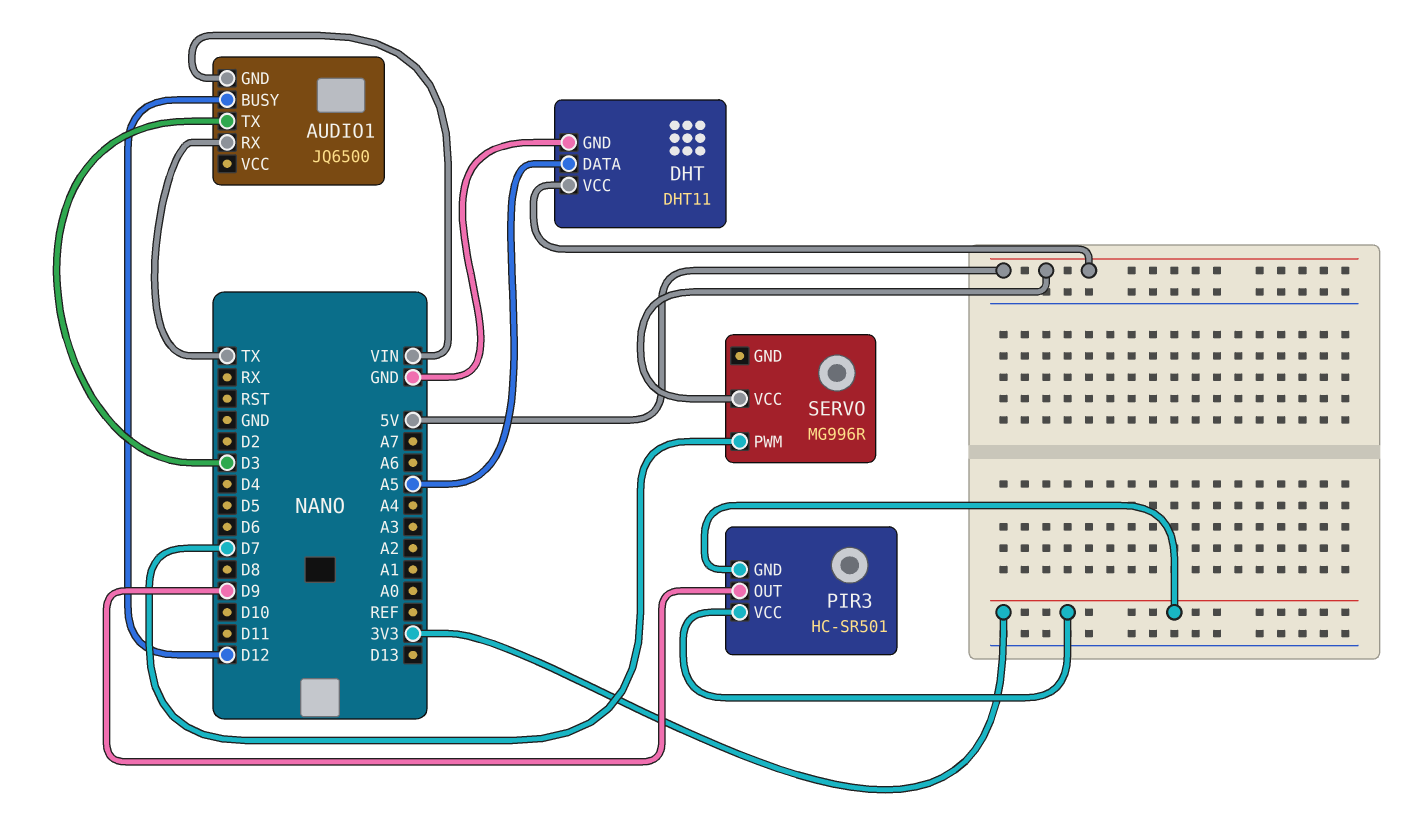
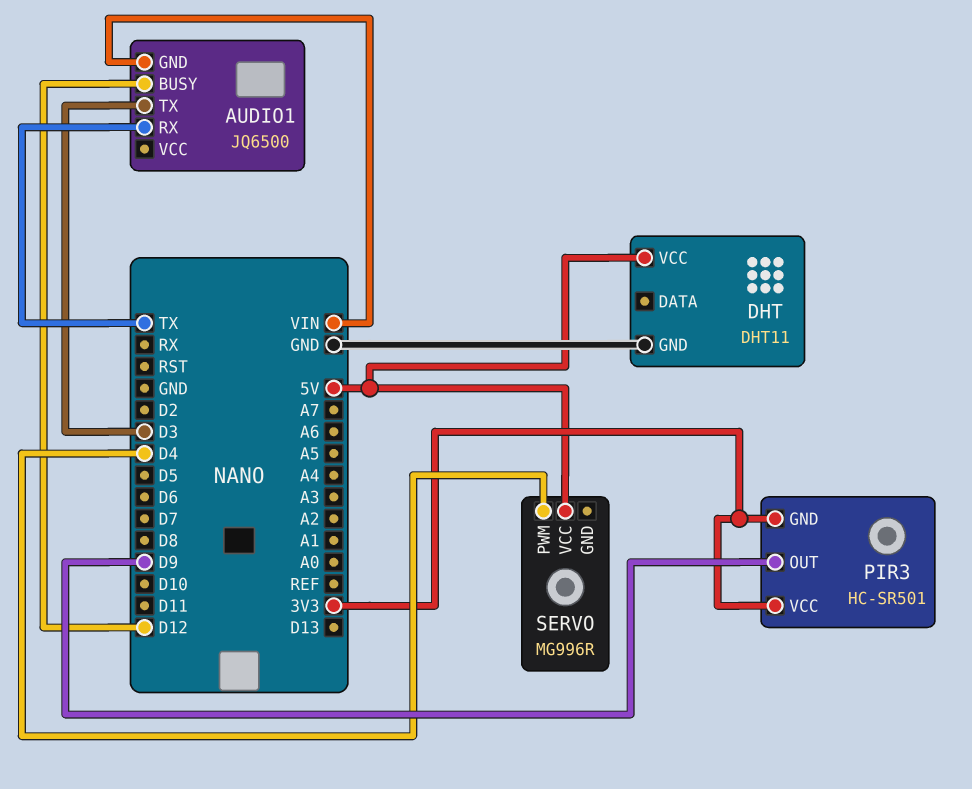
DHT pin DATA: A5 -> none
SERVO pin PWM: D7 -> D4

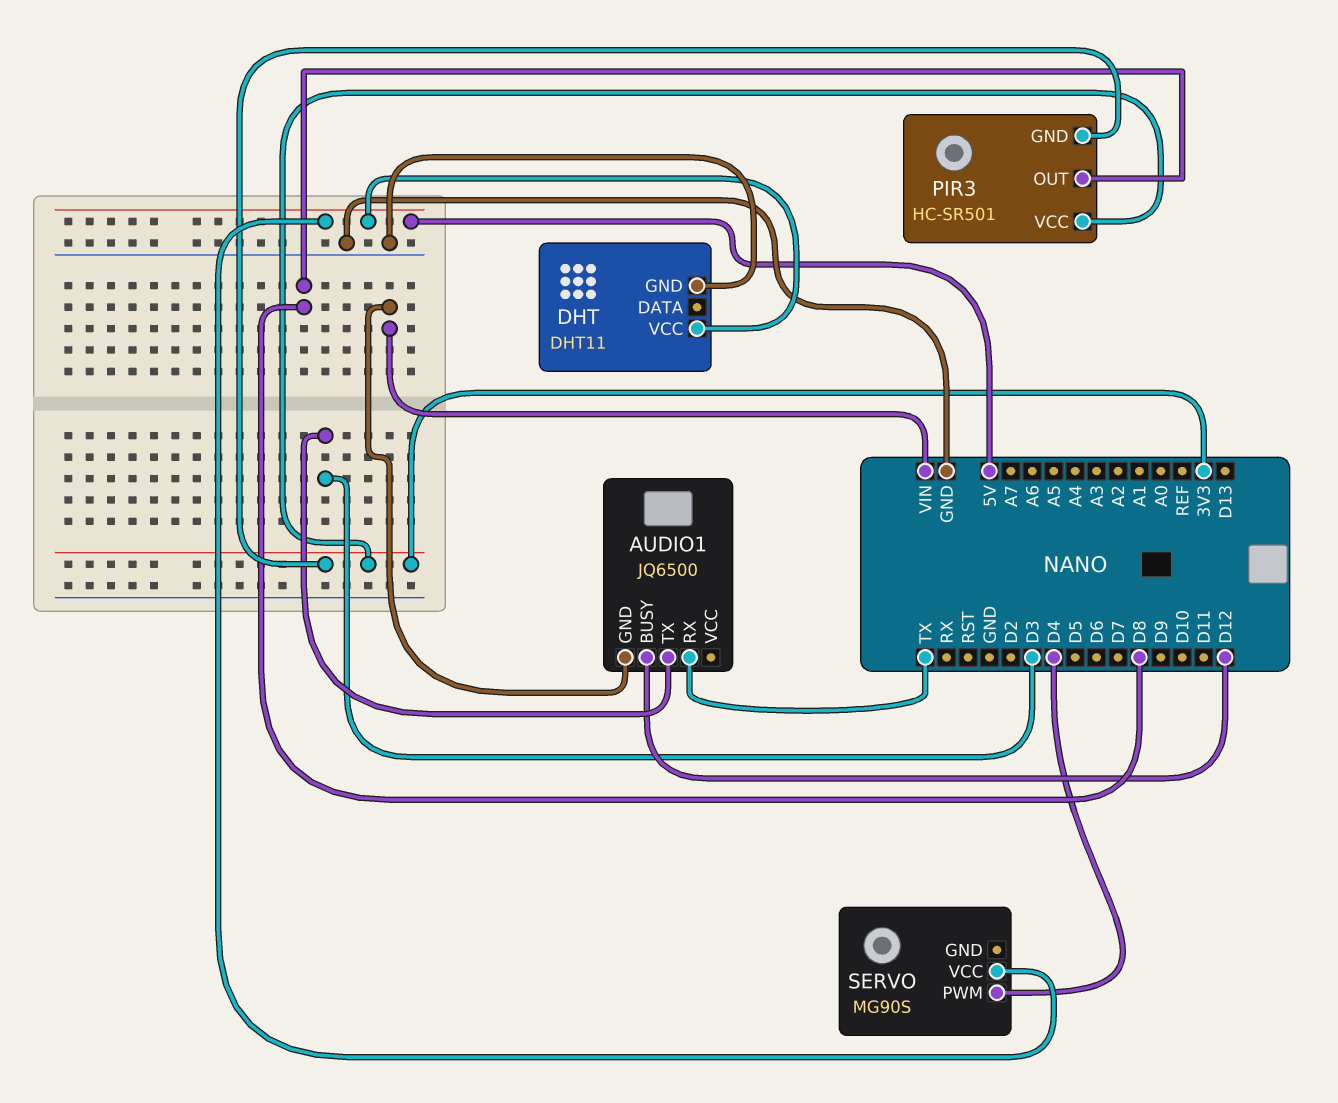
PIR3 pin OUT: D9 -> D8
SERVO: MG996R -> MG90S

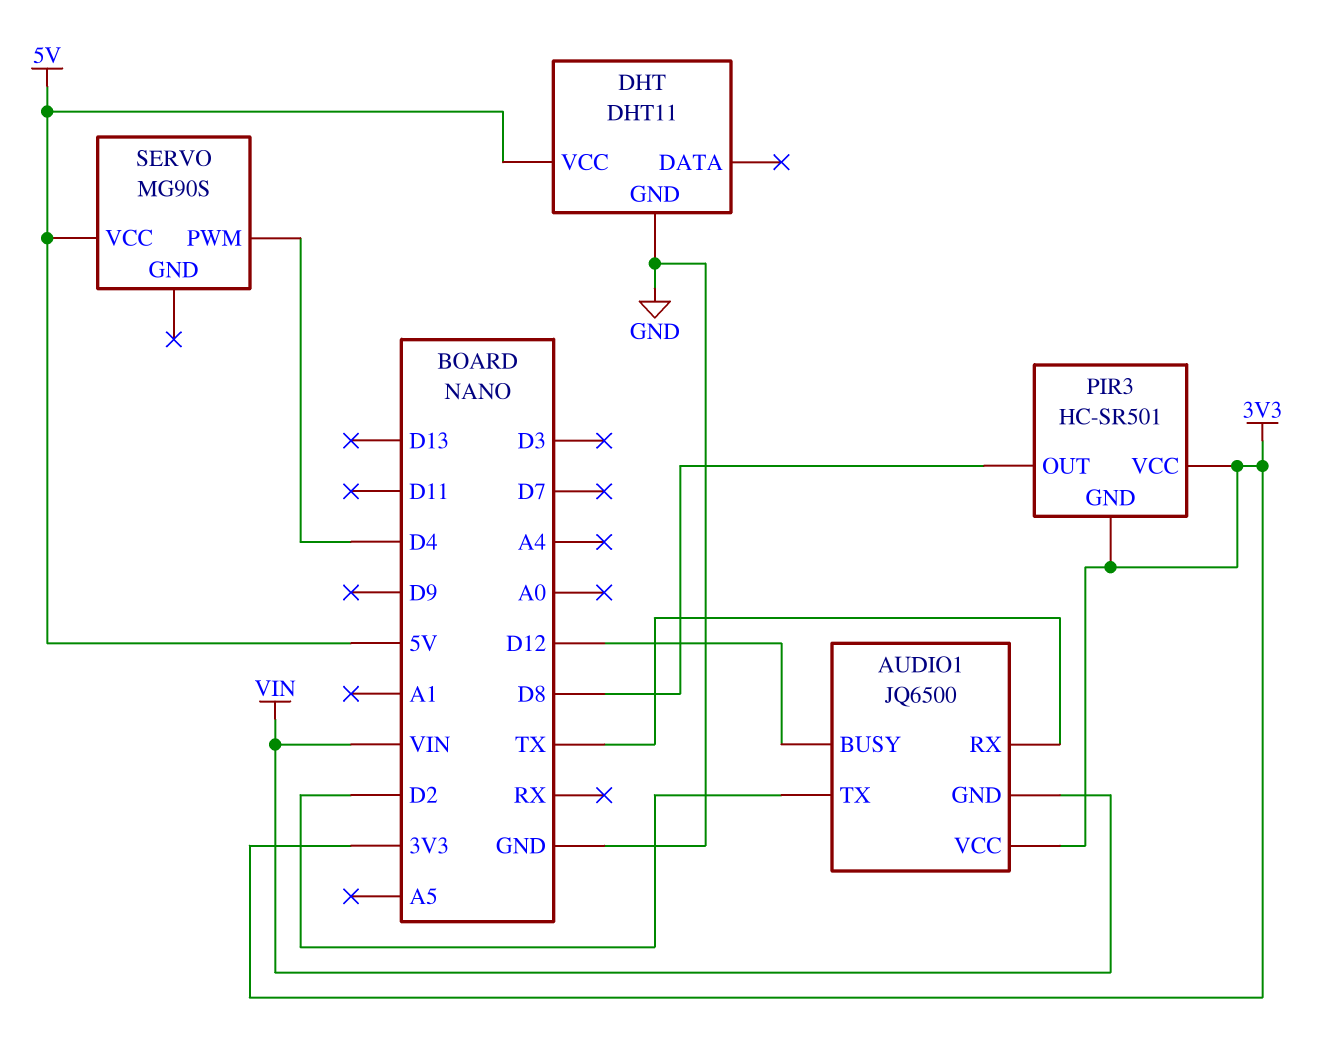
AUDIO1 pin TX: D3 -> D2
AUDIO1 pin VCC: none -> 3V3

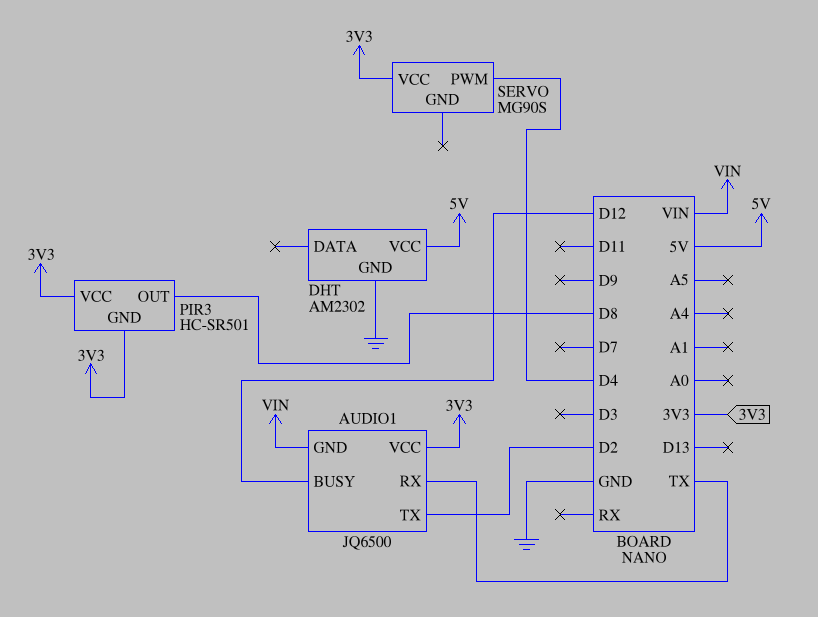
DHT: DHT11 -> AM2302
SERVO pin VCC: 5V -> 3V3

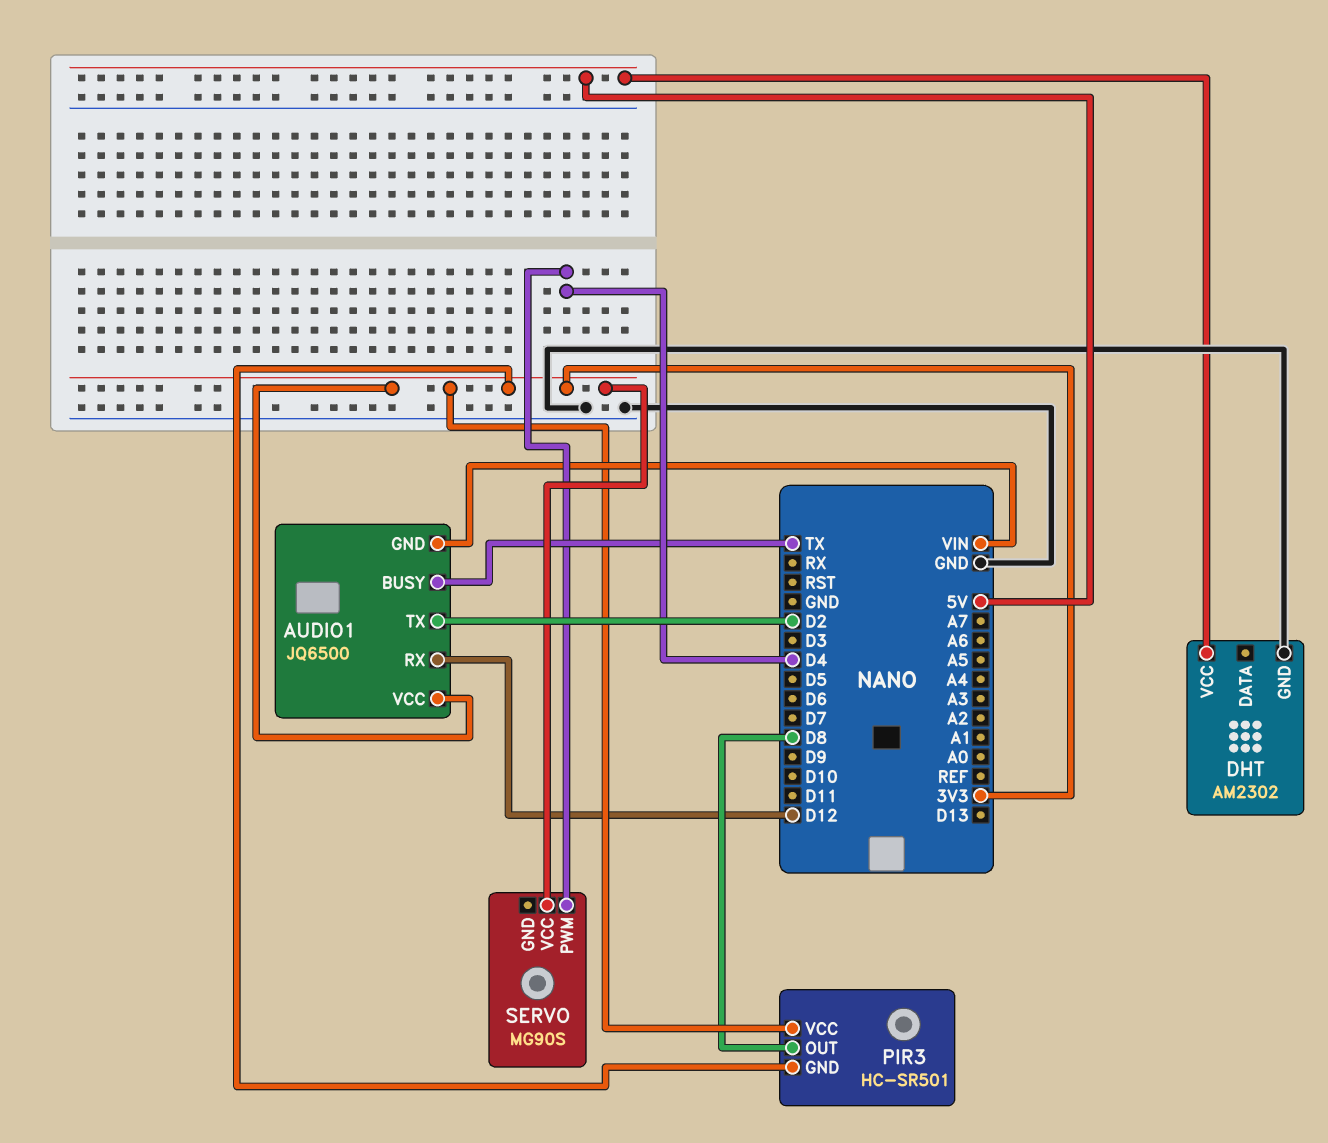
AUDIO1 pin BUSY: D12 -> TX
AUDIO1 pin RX: TX -> D12

